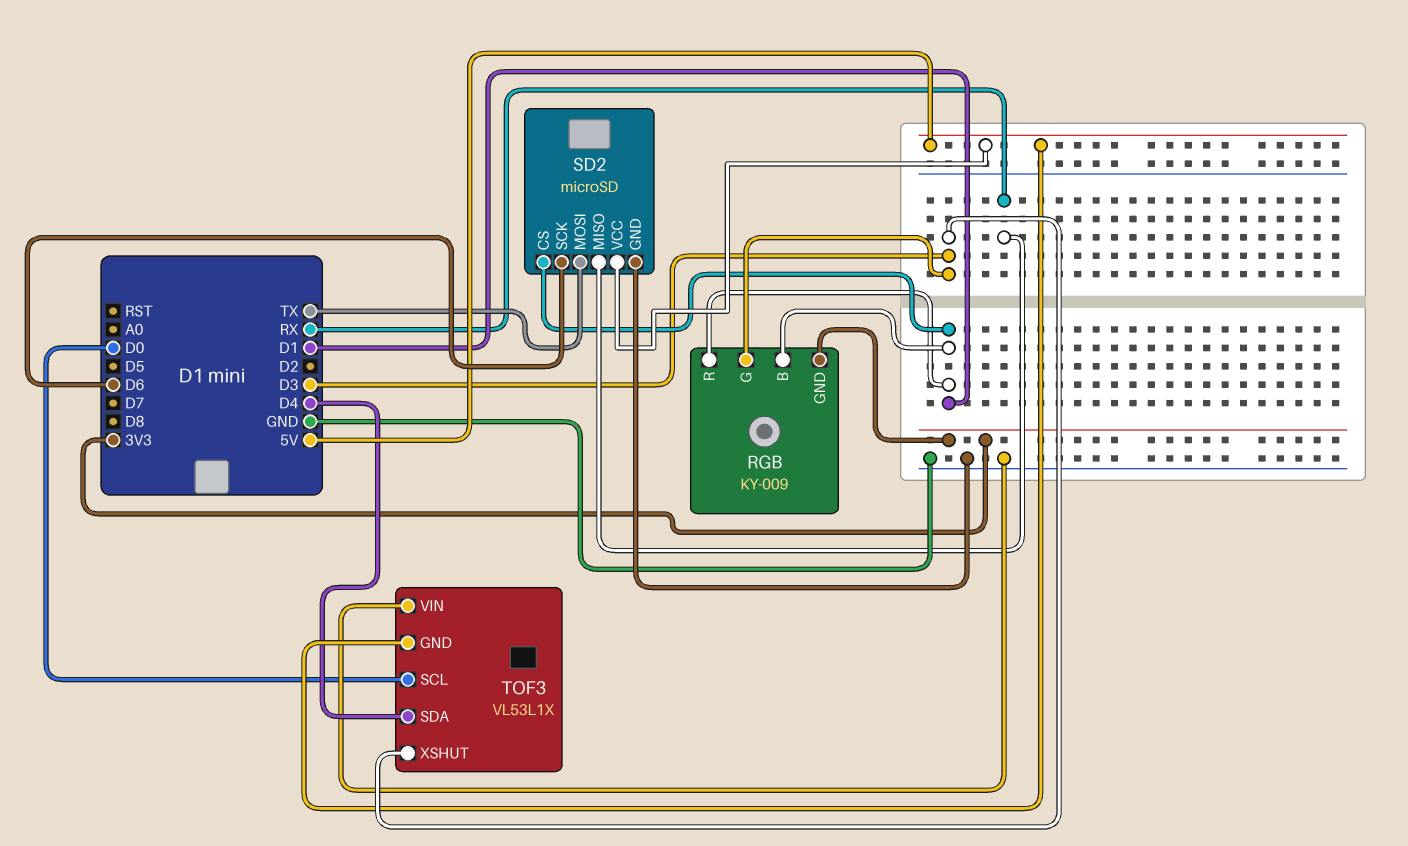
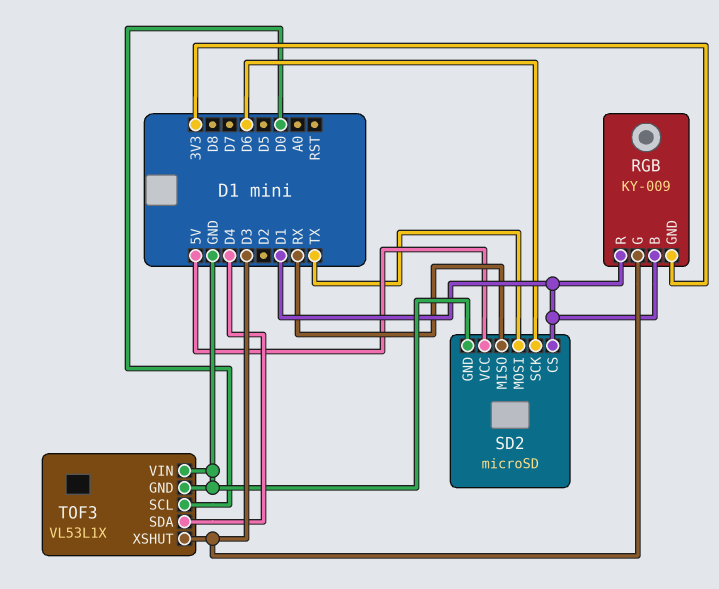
TOF3 pin GND: 5V -> GND

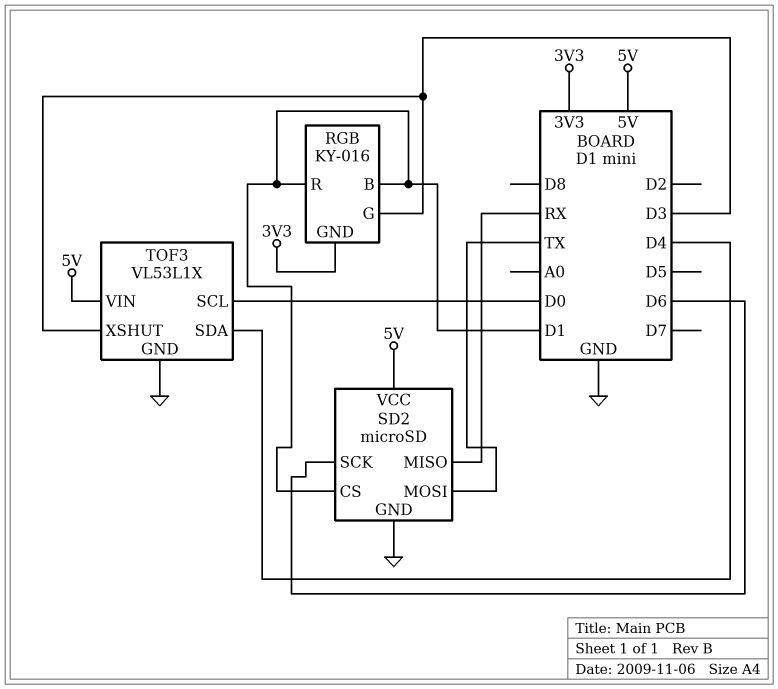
RGB: KY-009 -> KY-016
TOF3 pin VIN: GND -> 5V

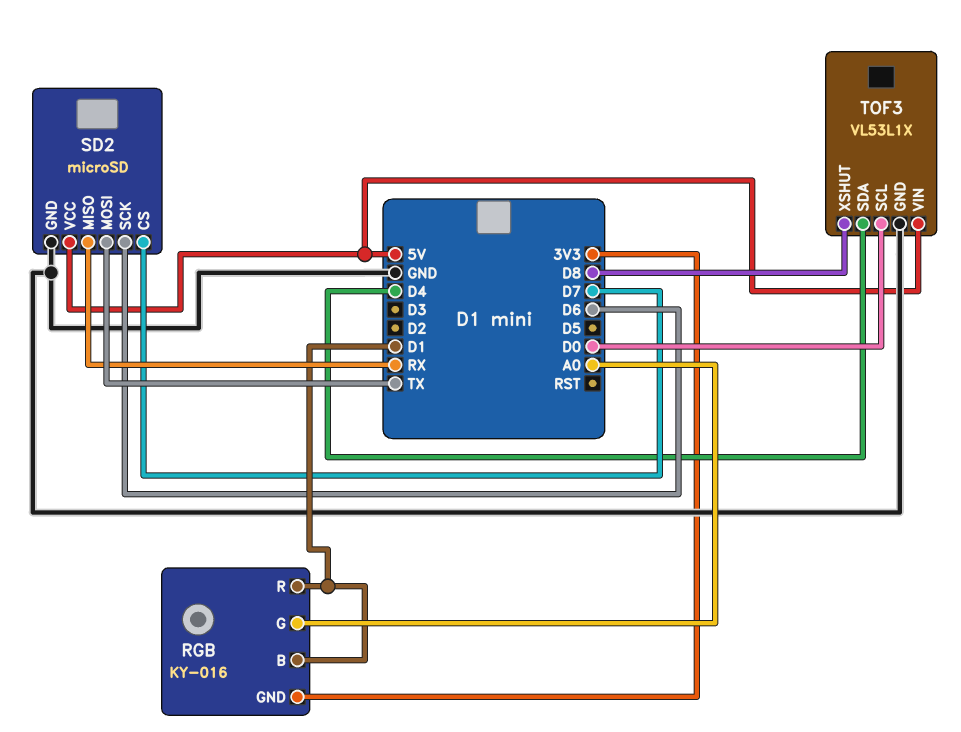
RGB pin G: D3 -> A0
SD2 pin CS: D1 -> D7
TOF3 pin XSHUT: D3 -> D8

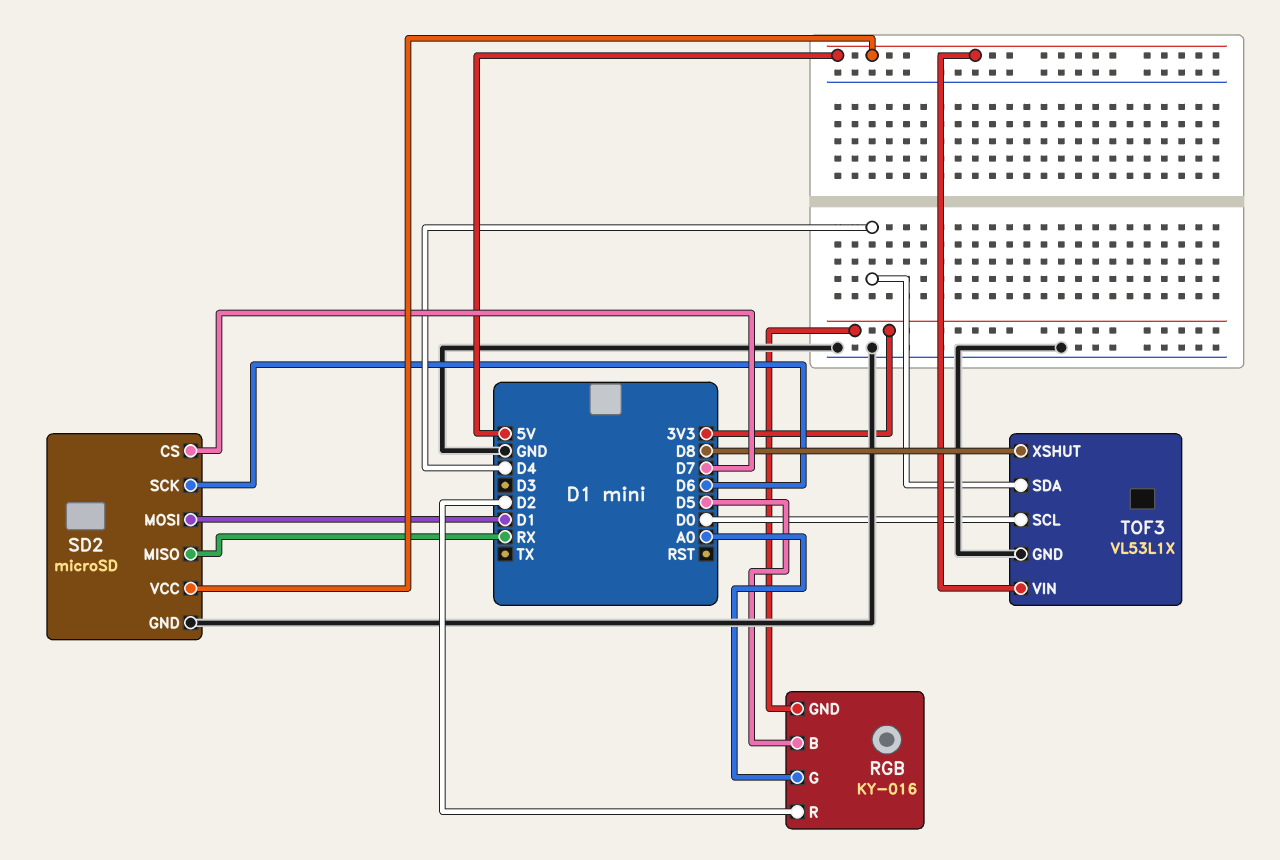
RGB pin B: D1 -> D5
RGB pin R: D1 -> D2
SD2 pin MOSI: TX -> D1

